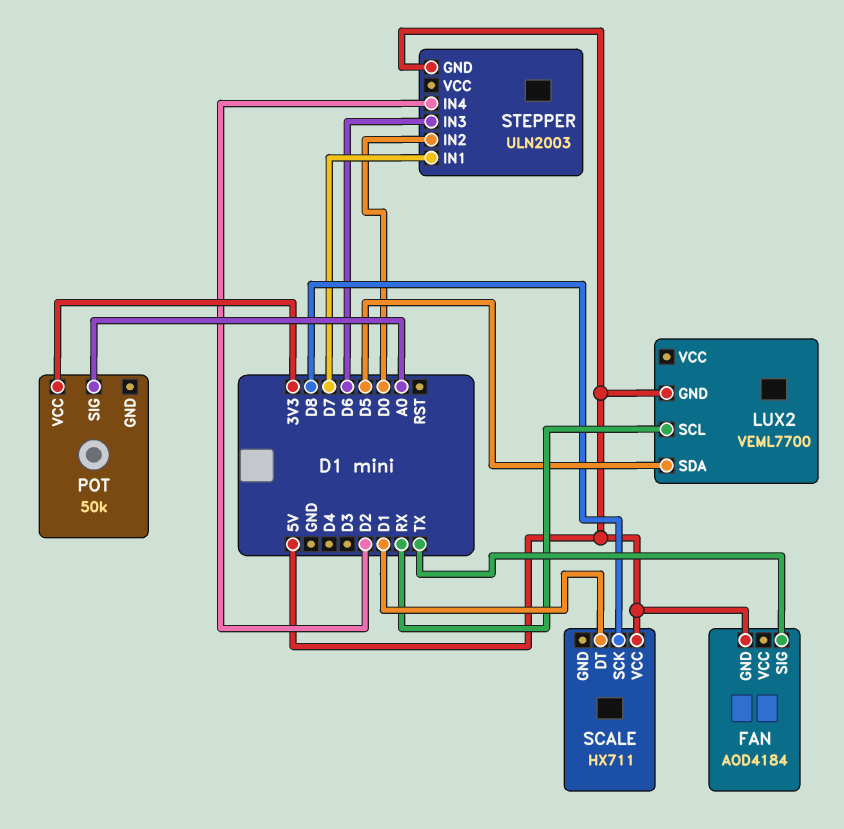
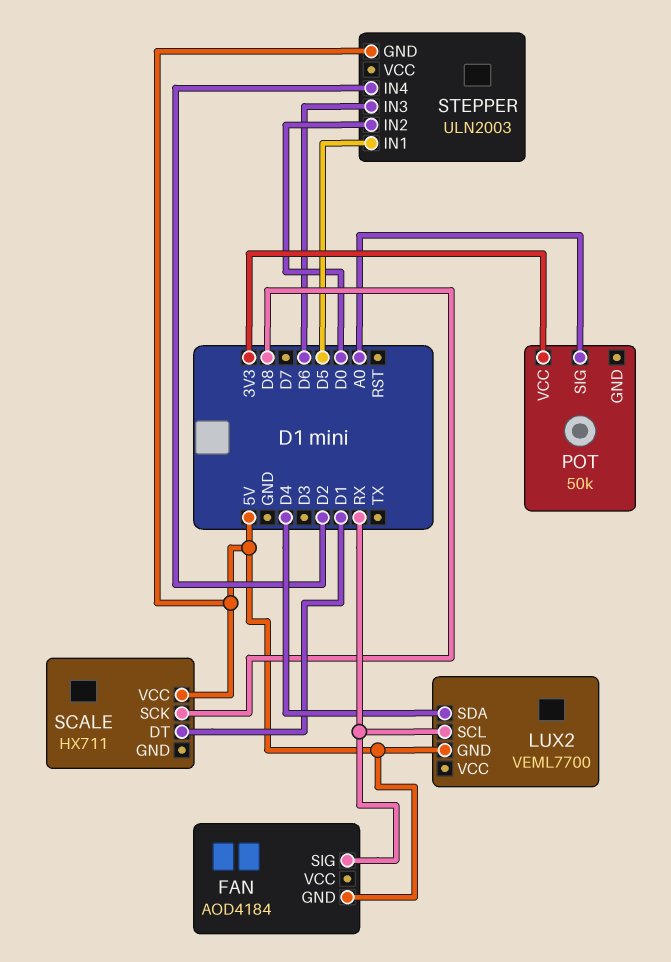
FAN pin SIG: TX -> RX
LUX2 pin SDA: D5 -> D4
STEPPER pin IN1: D7 -> D5

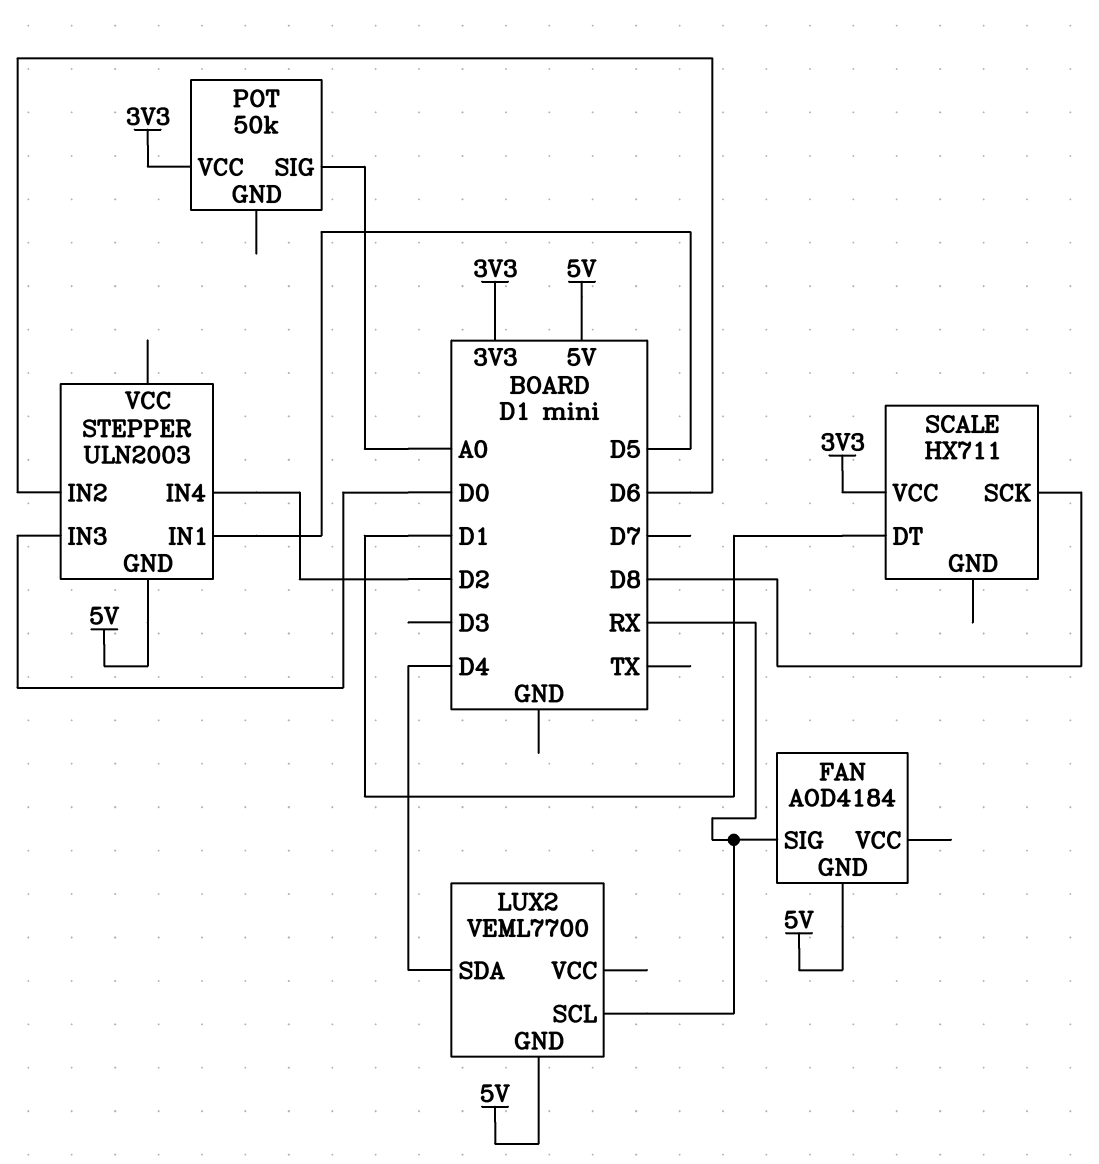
SCALE pin VCC: 5V -> 3V3
STEPPER pin IN2: D0 -> D6
STEPPER pin IN3: D6 -> D0

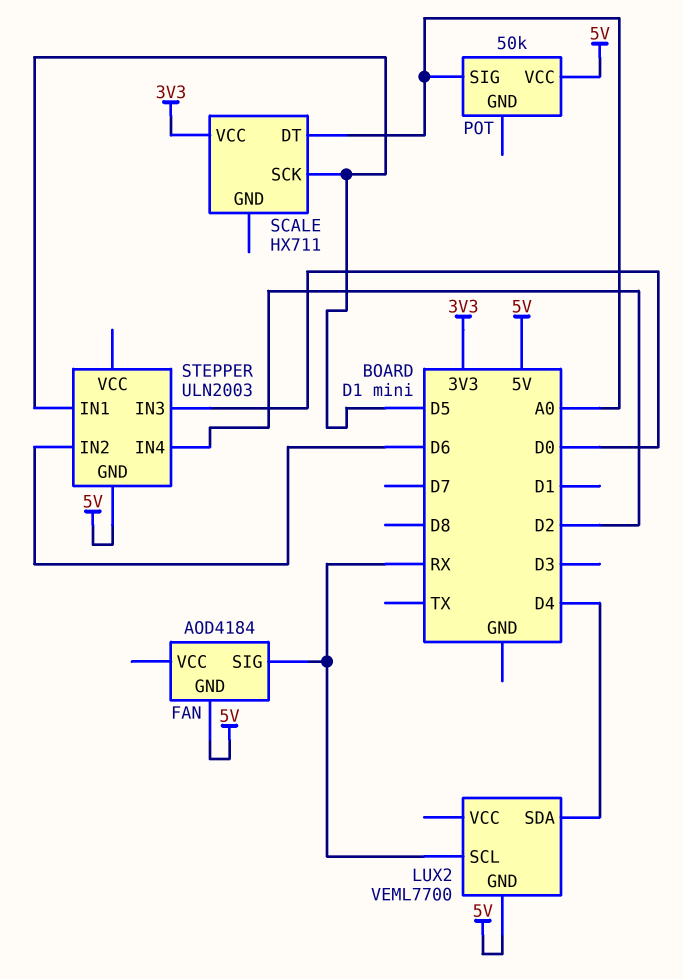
POT pin VCC: 3V3 -> 5V
SCALE pin DT: D1 -> A0
SCALE pin SCK: D8 -> D5

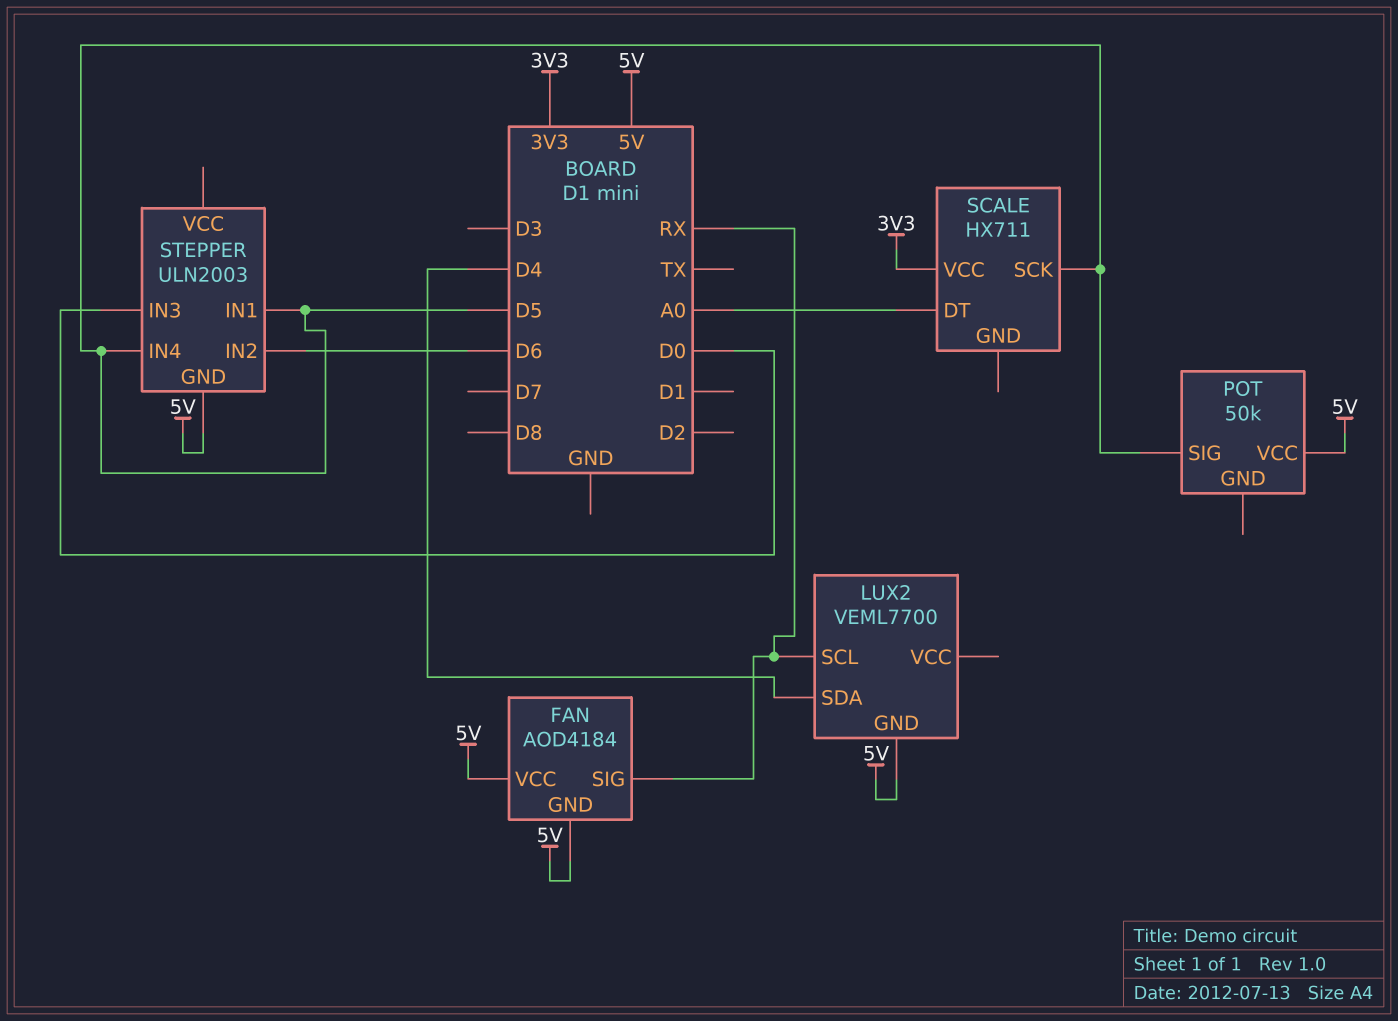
FAN pin VCC: none -> 5V
POT pin SIG: A0 -> D5
STEPPER pin IN4: D2 -> D5

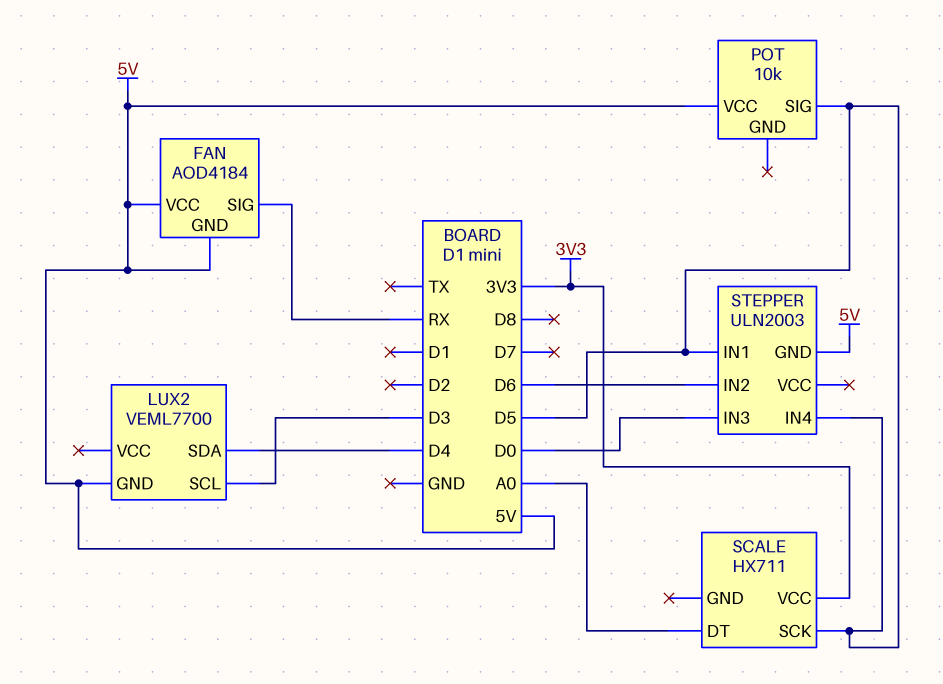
LUX2 pin SCL: RX -> D3
POT: 50k -> 10k

